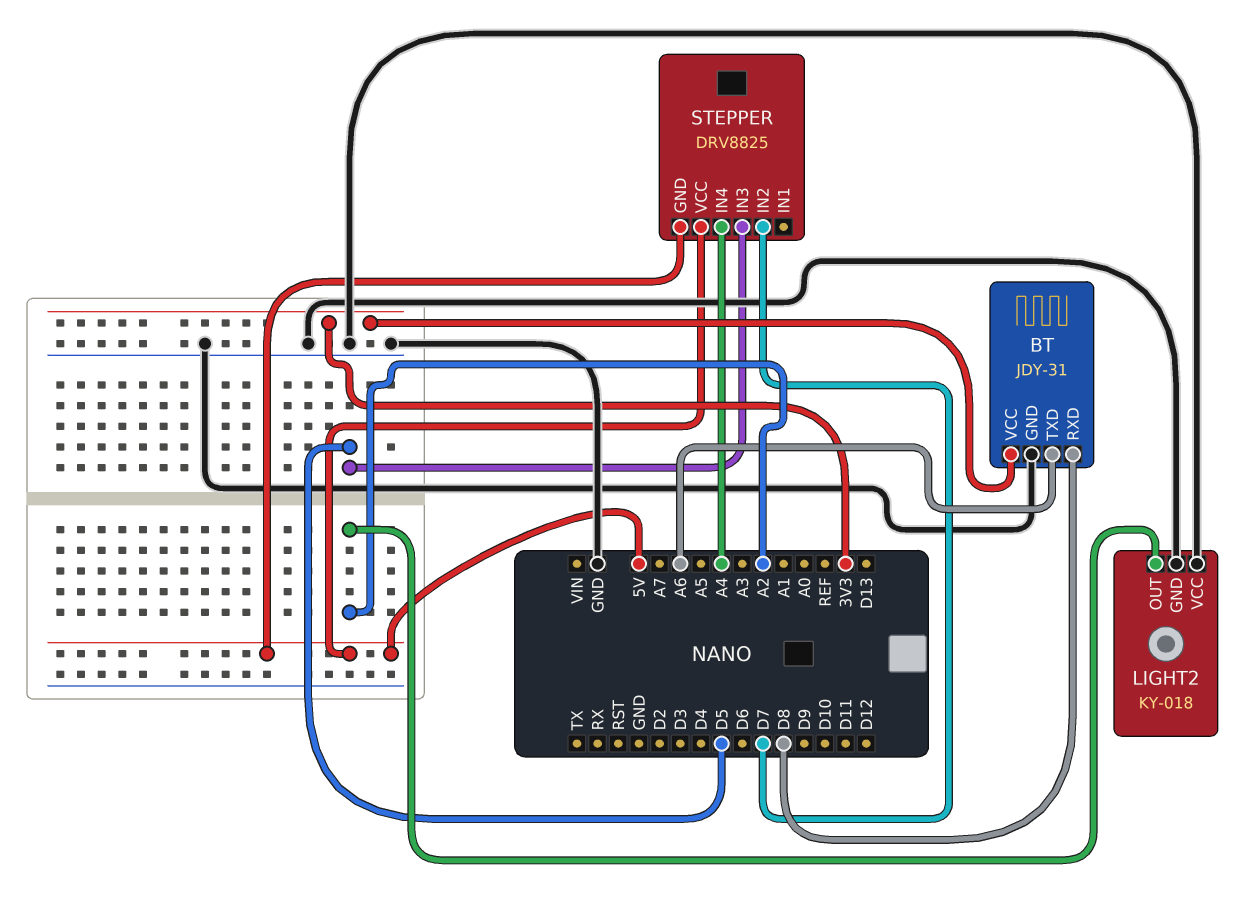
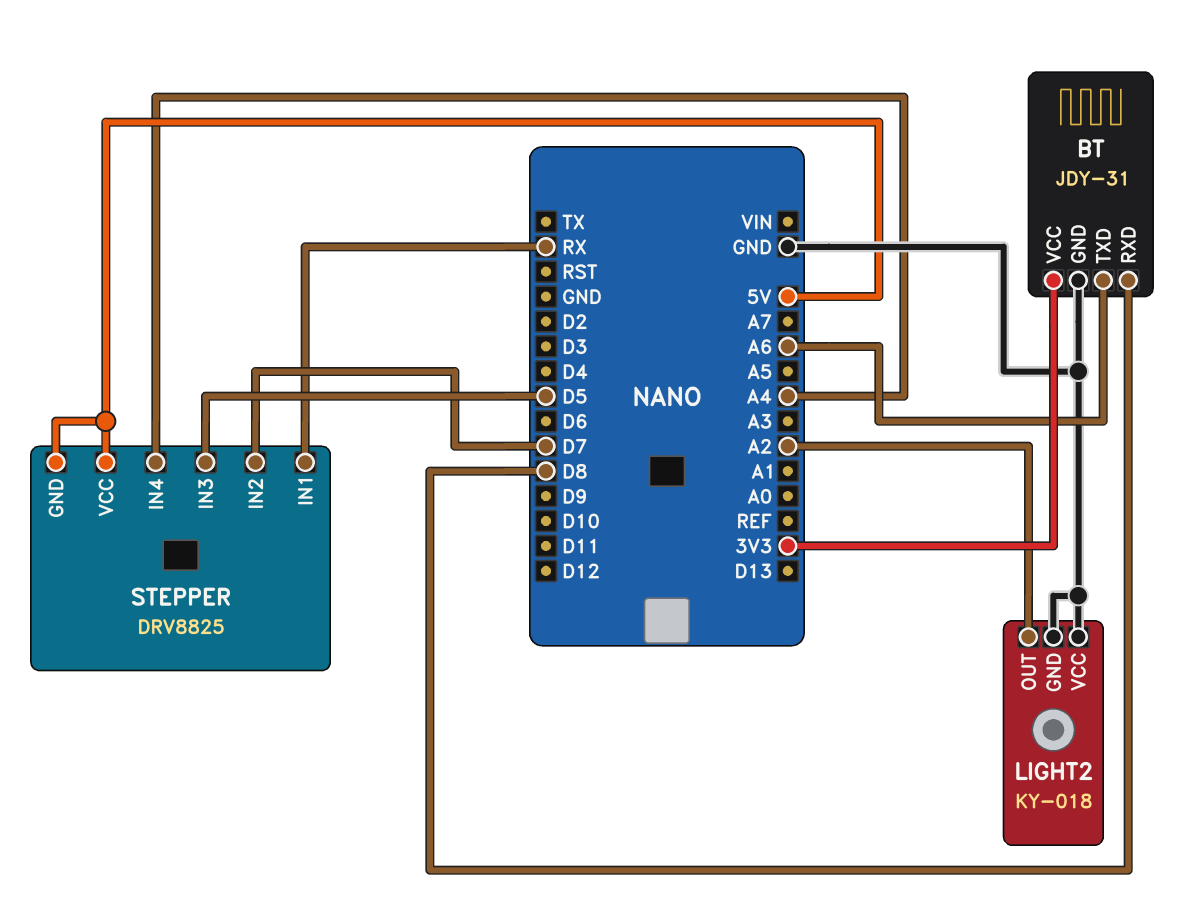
STEPPER pin IN1: none -> RX

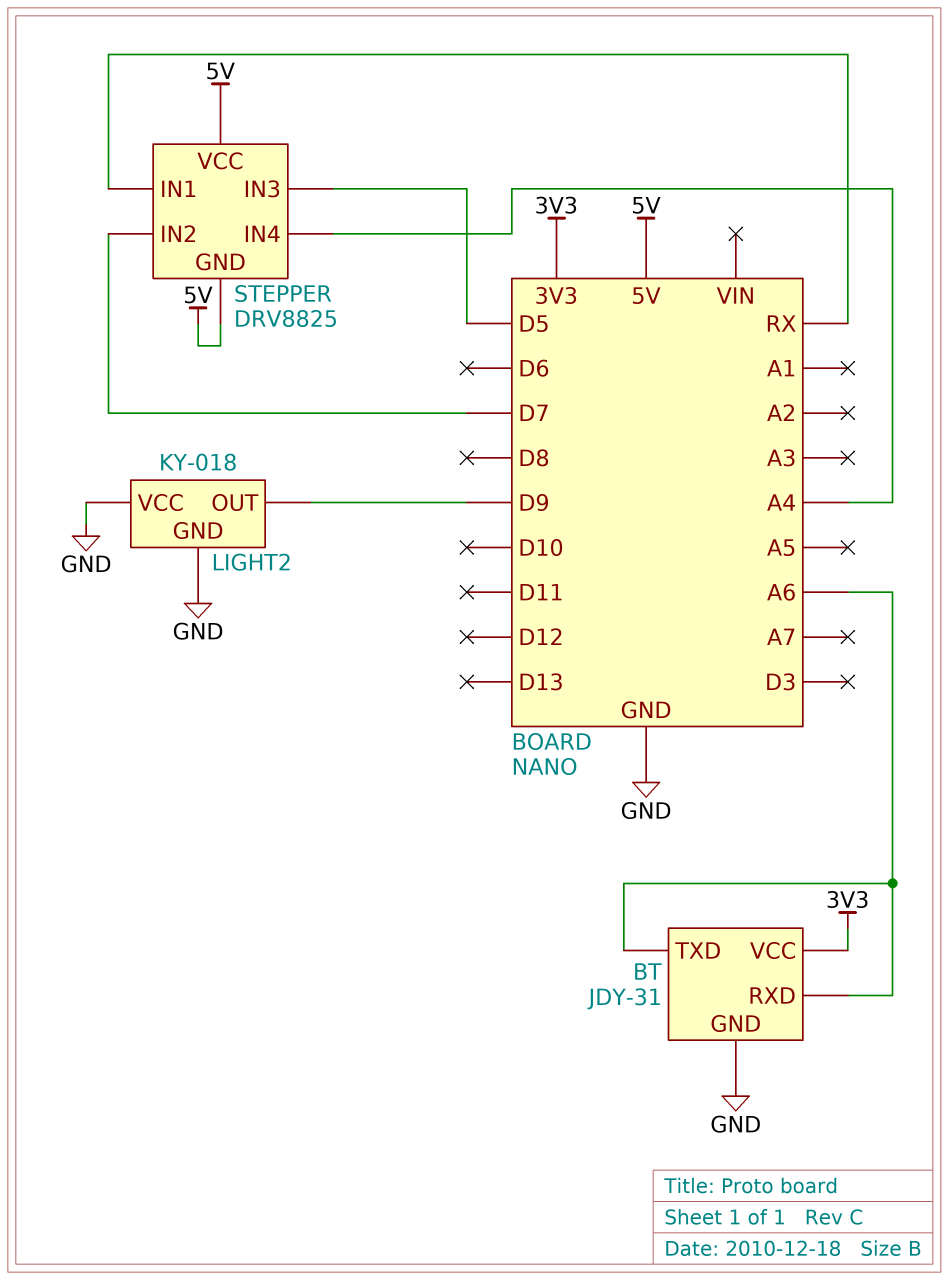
BT pin RXD: D8 -> A6
LIGHT2 pin OUT: A2 -> D9

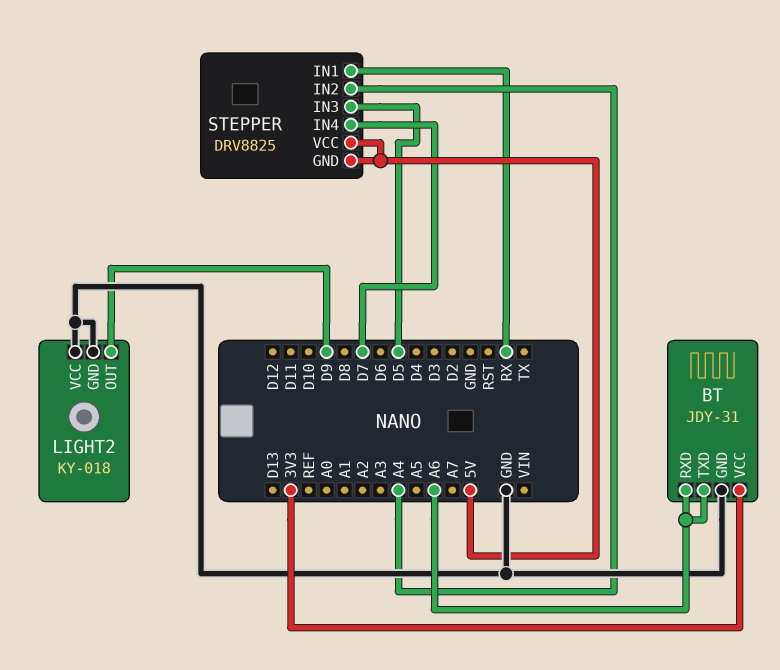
STEPPER pin IN2: D7 -> A4
STEPPER pin IN4: A4 -> D7

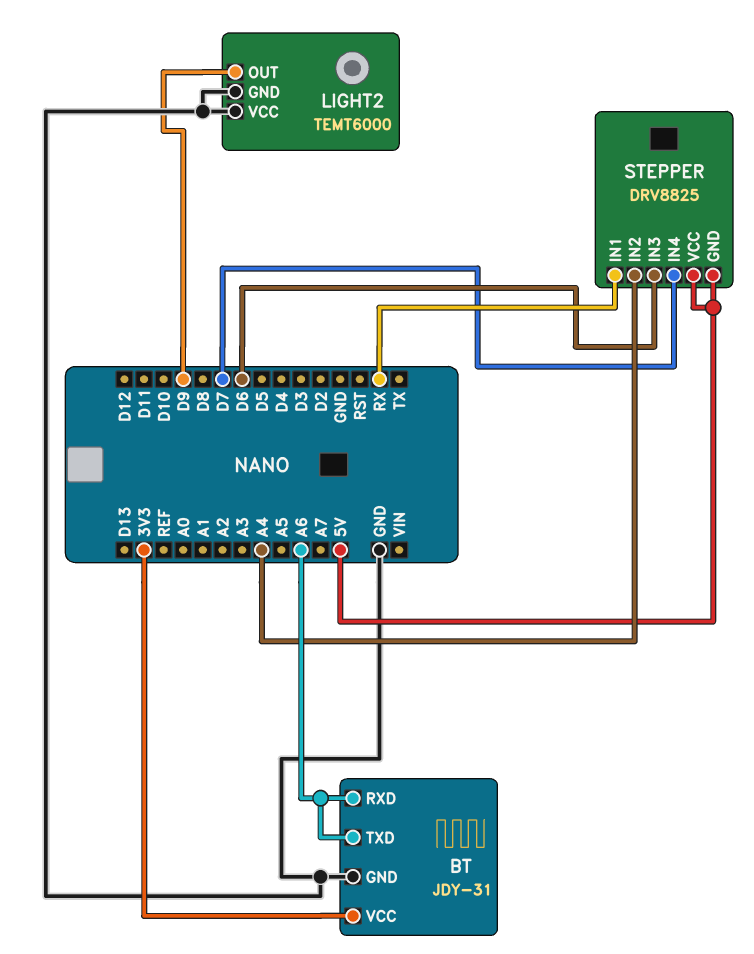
LIGHT2: KY-018 -> TEMT6000
STEPPER pin IN3: D5 -> D6

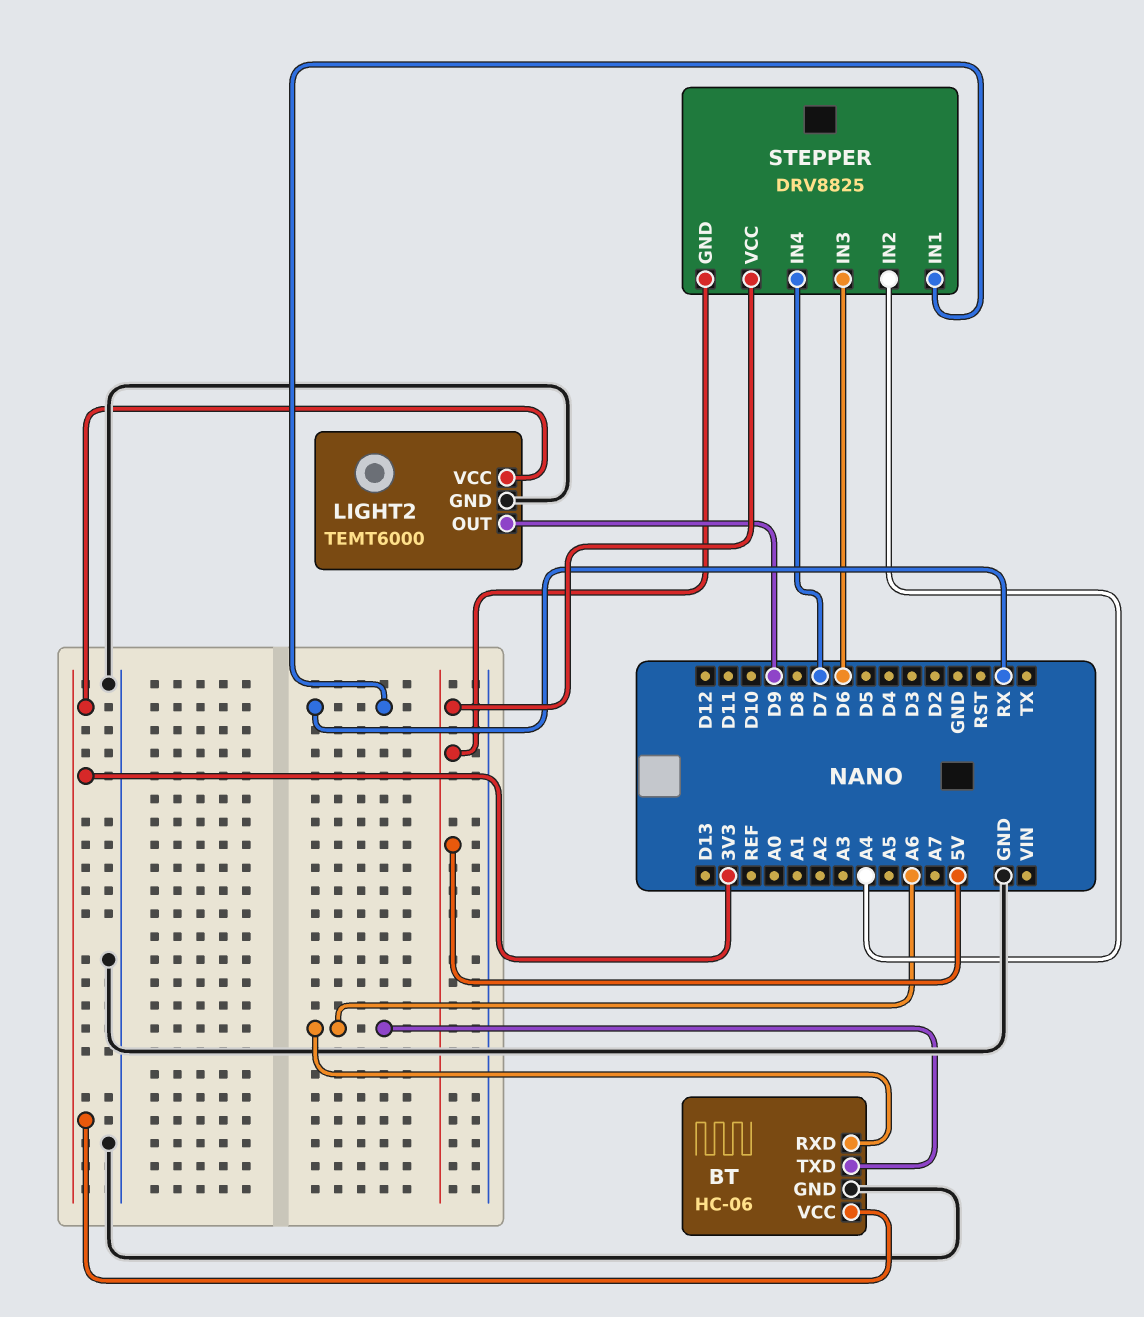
BT: JDY-31 -> HC-06
LIGHT2 pin VCC: GND -> 3V3

